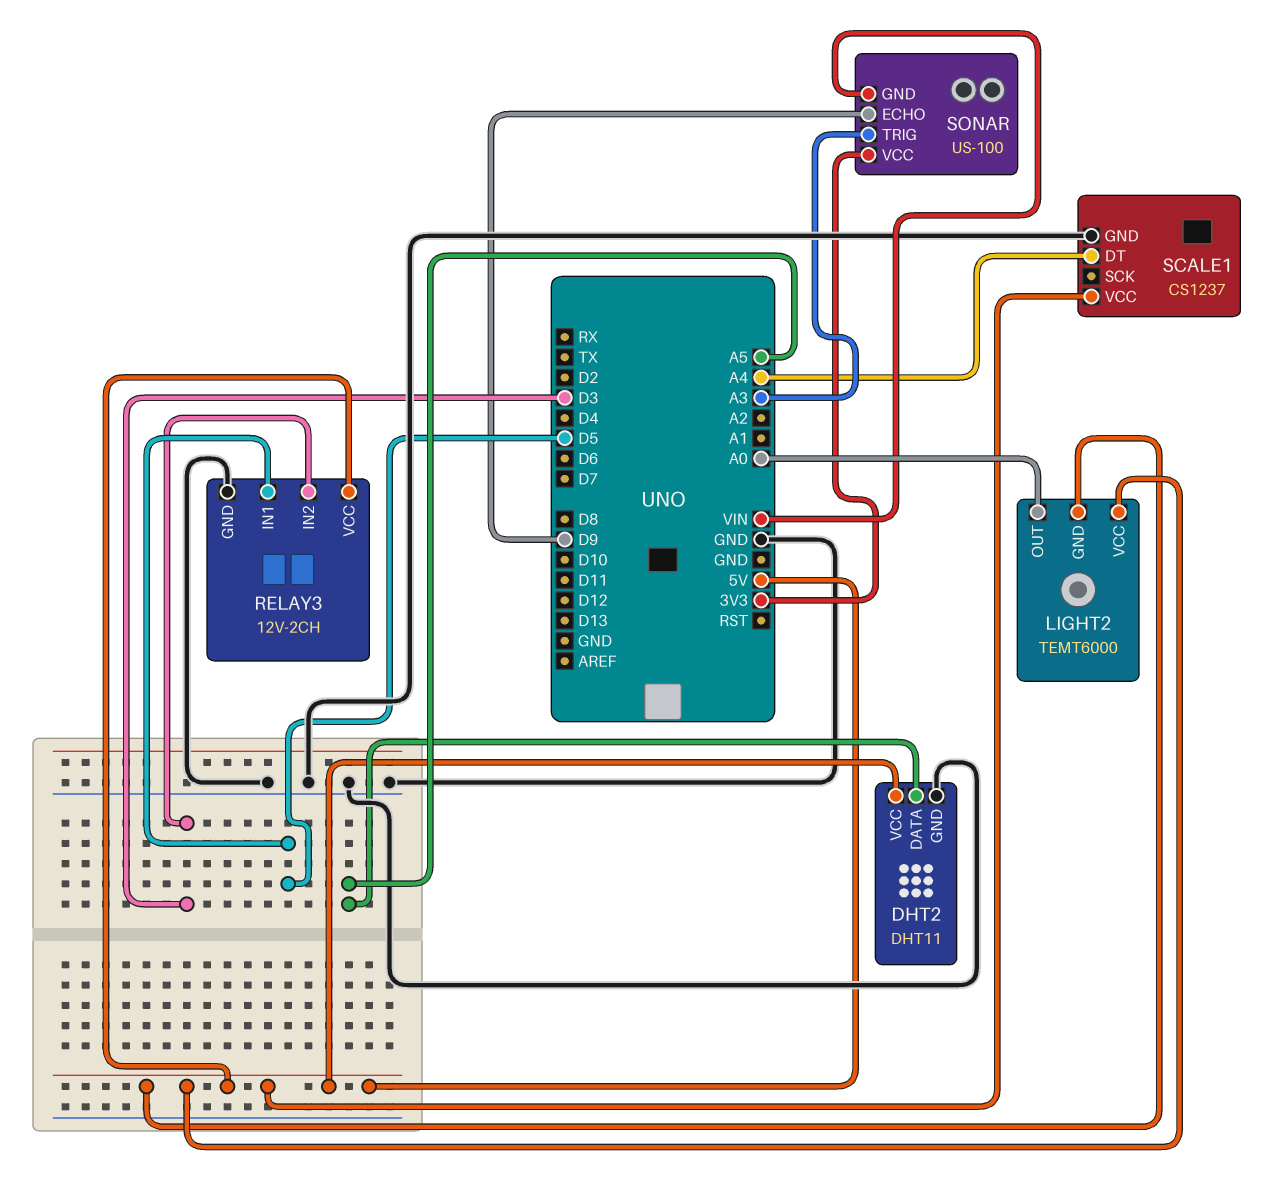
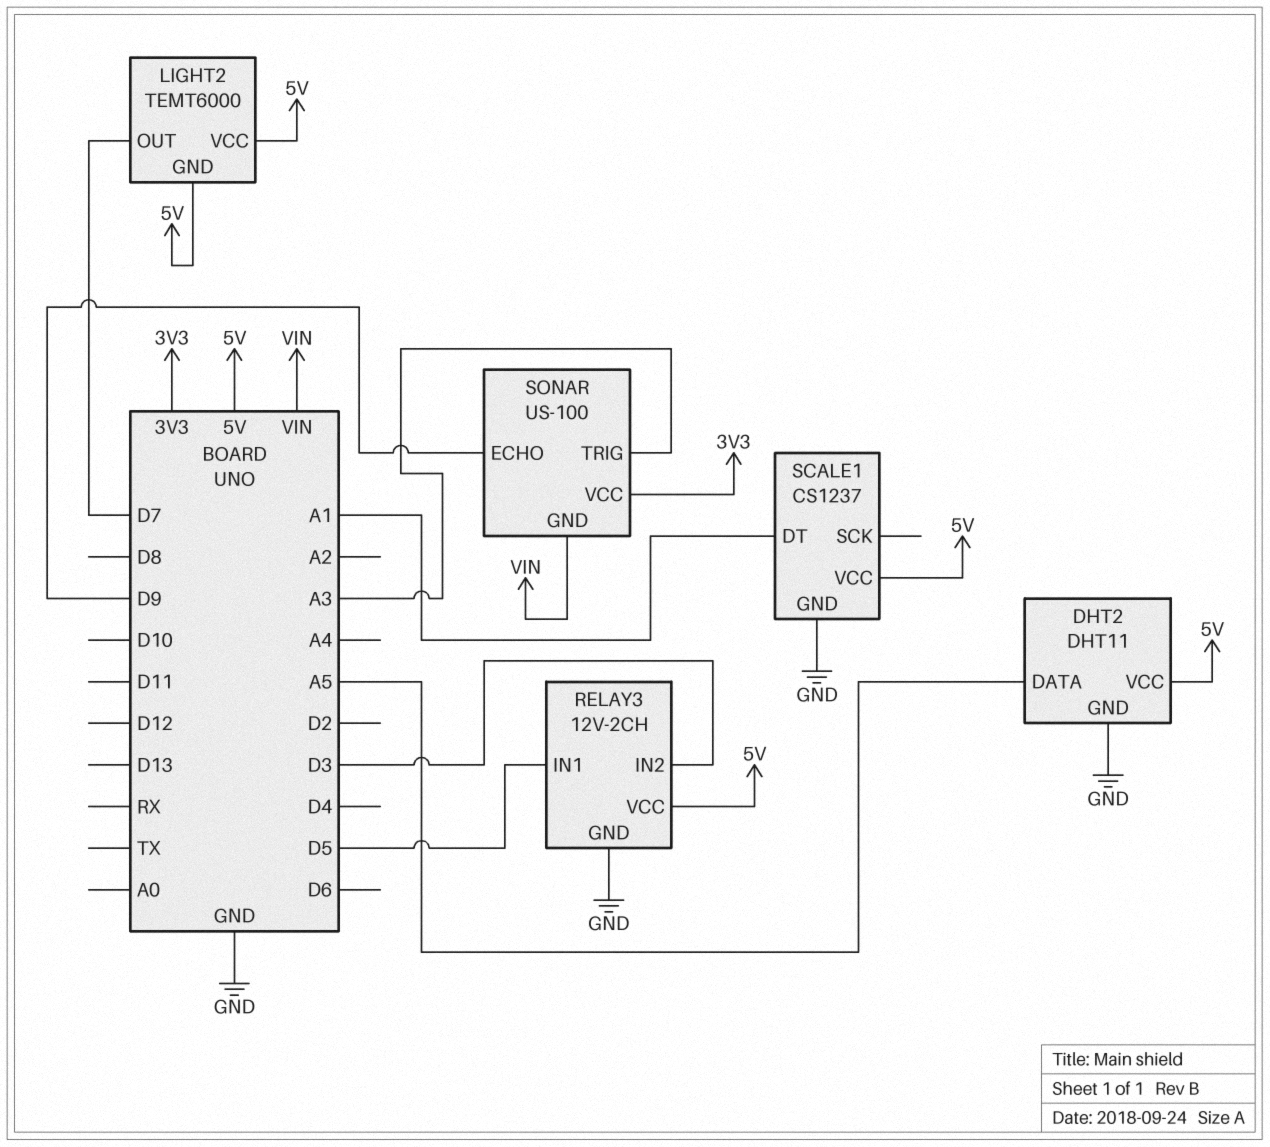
LIGHT2 pin OUT: A0 -> D7
SCALE1 pin DT: A4 -> A1

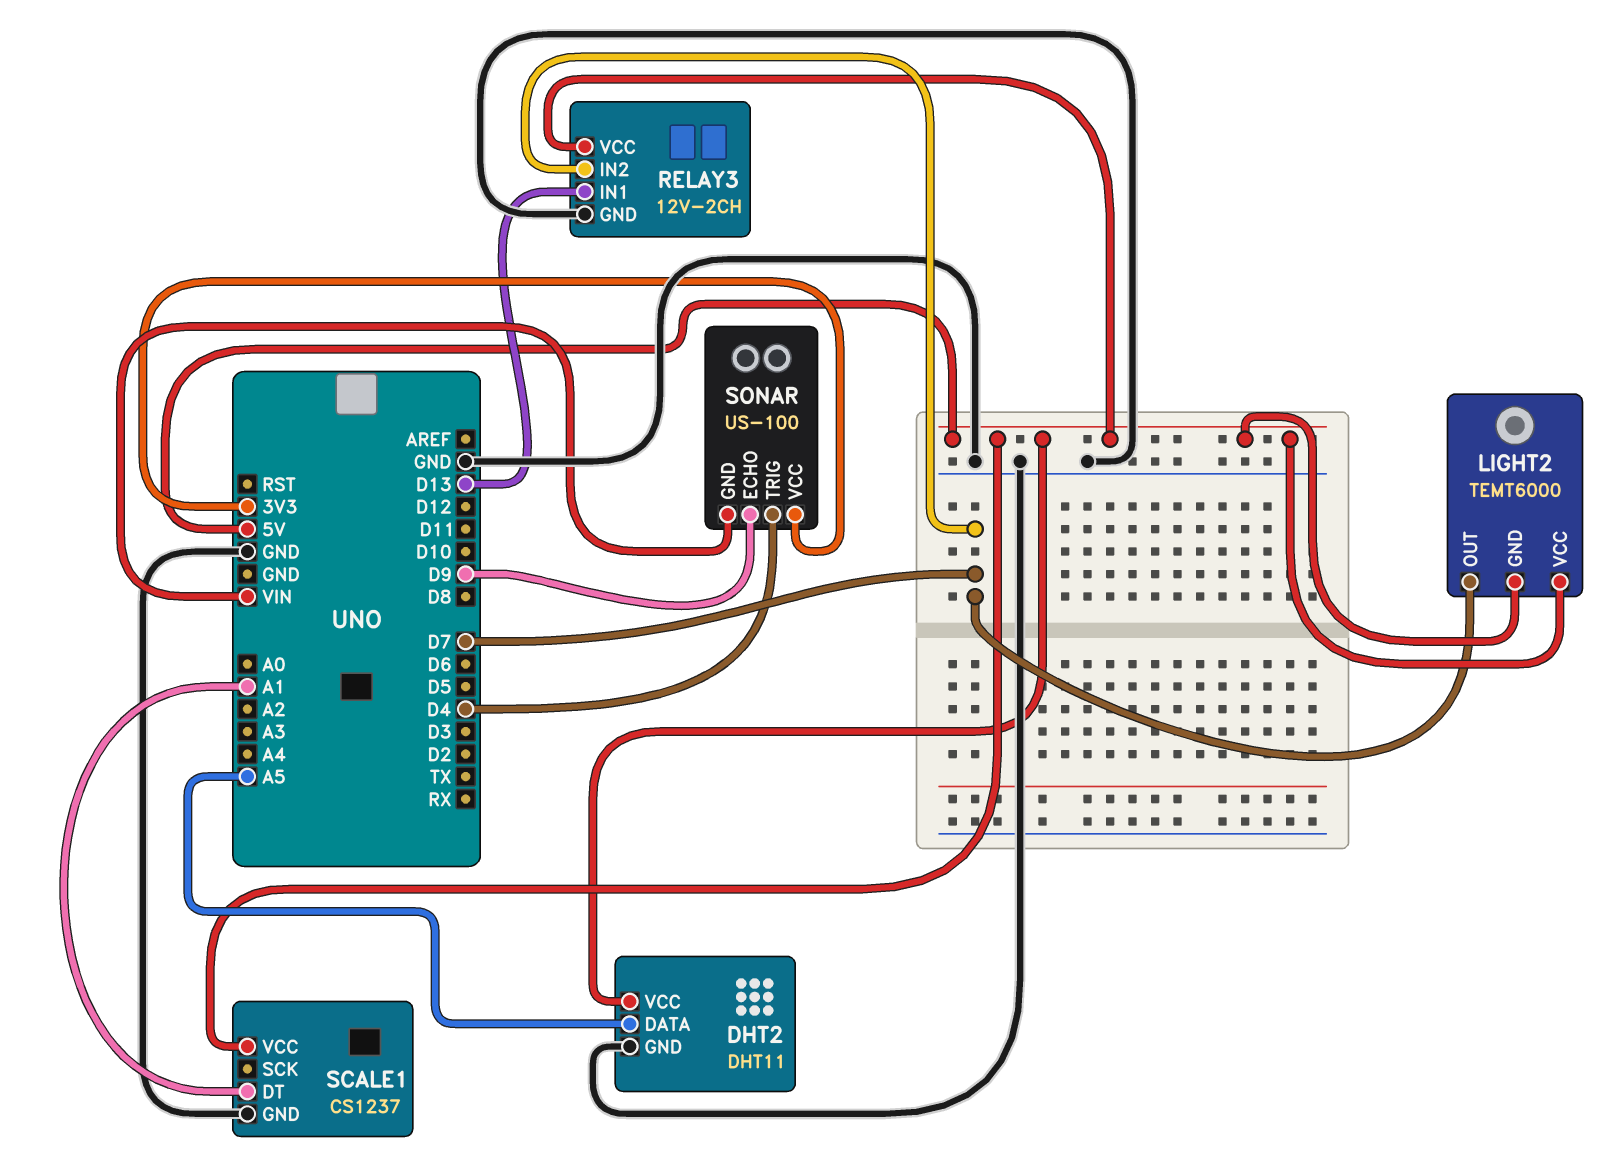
RELAY3 pin IN1: D5 -> D13
RELAY3 pin IN2: D3 -> D7
SONAR pin TRIG: A3 -> D4

